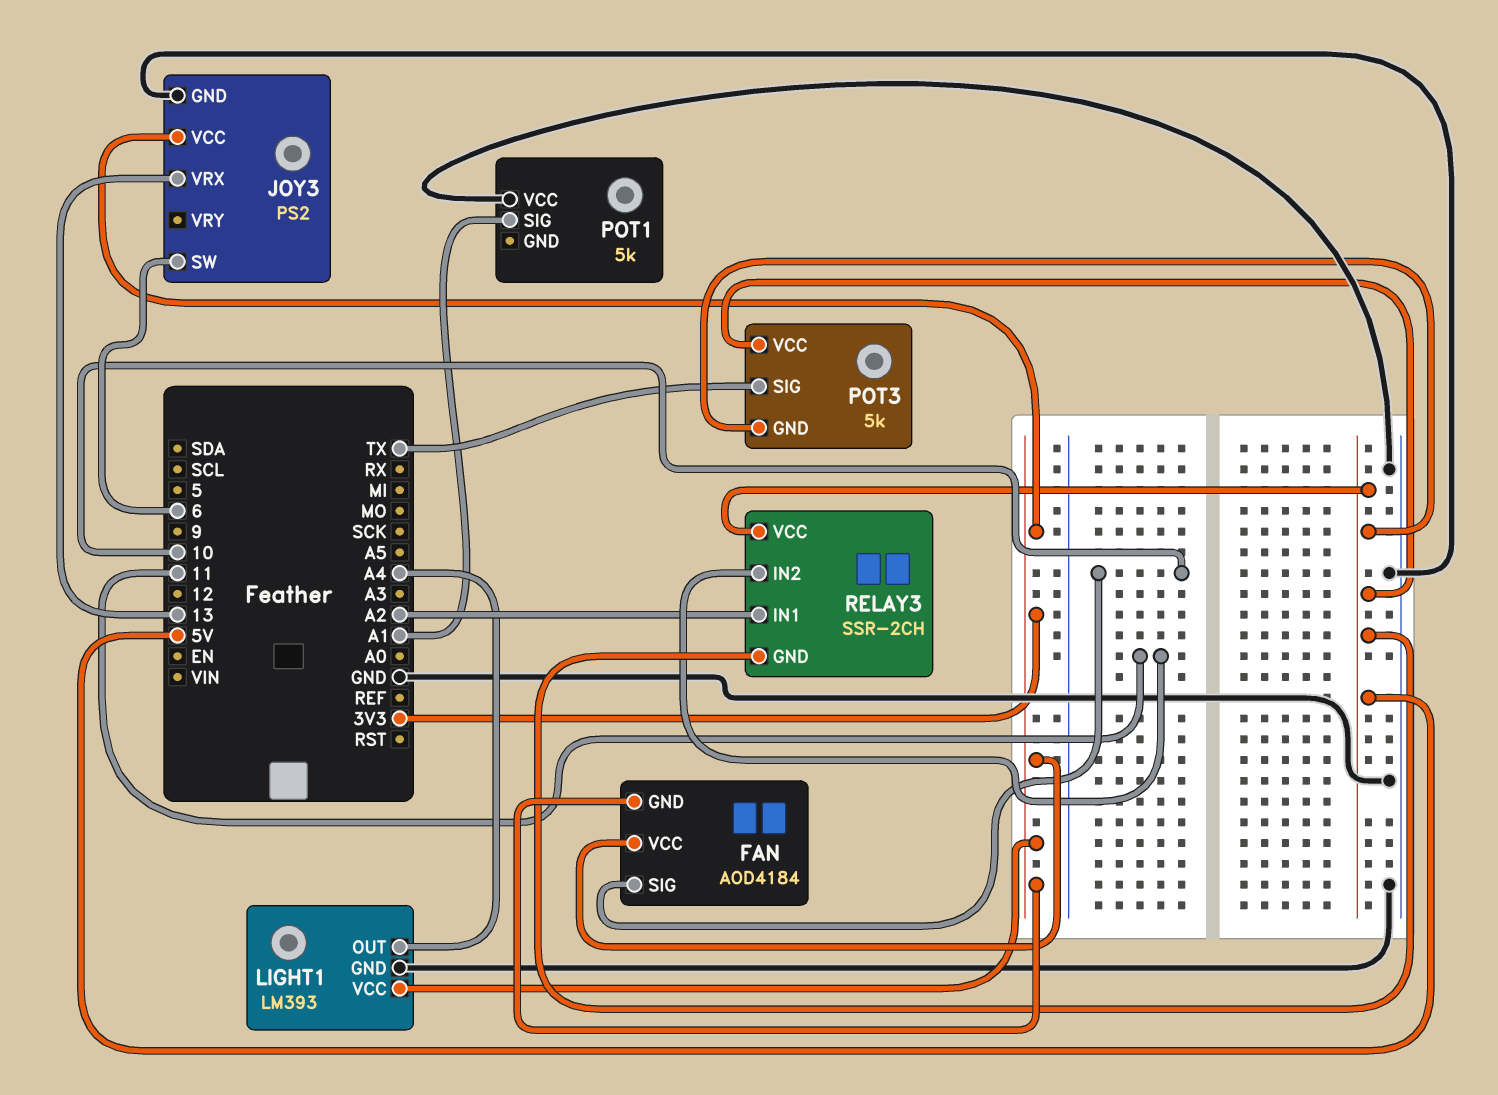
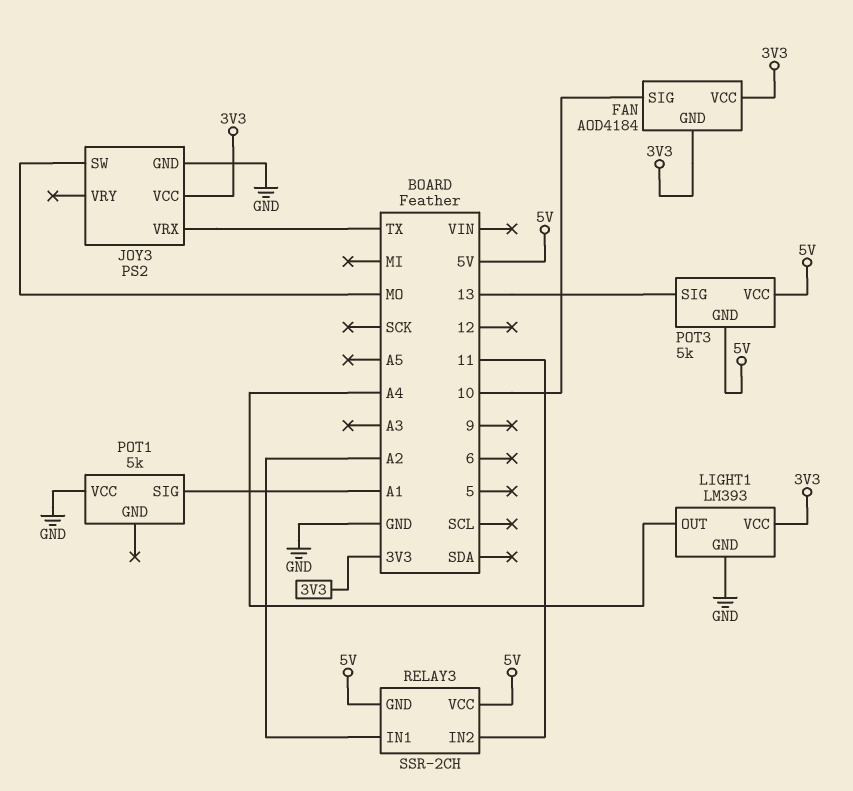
JOY3 pin SW: 6 -> MO
JOY3 pin VRX: 13 -> TX
POT3 pin SIG: TX -> 13

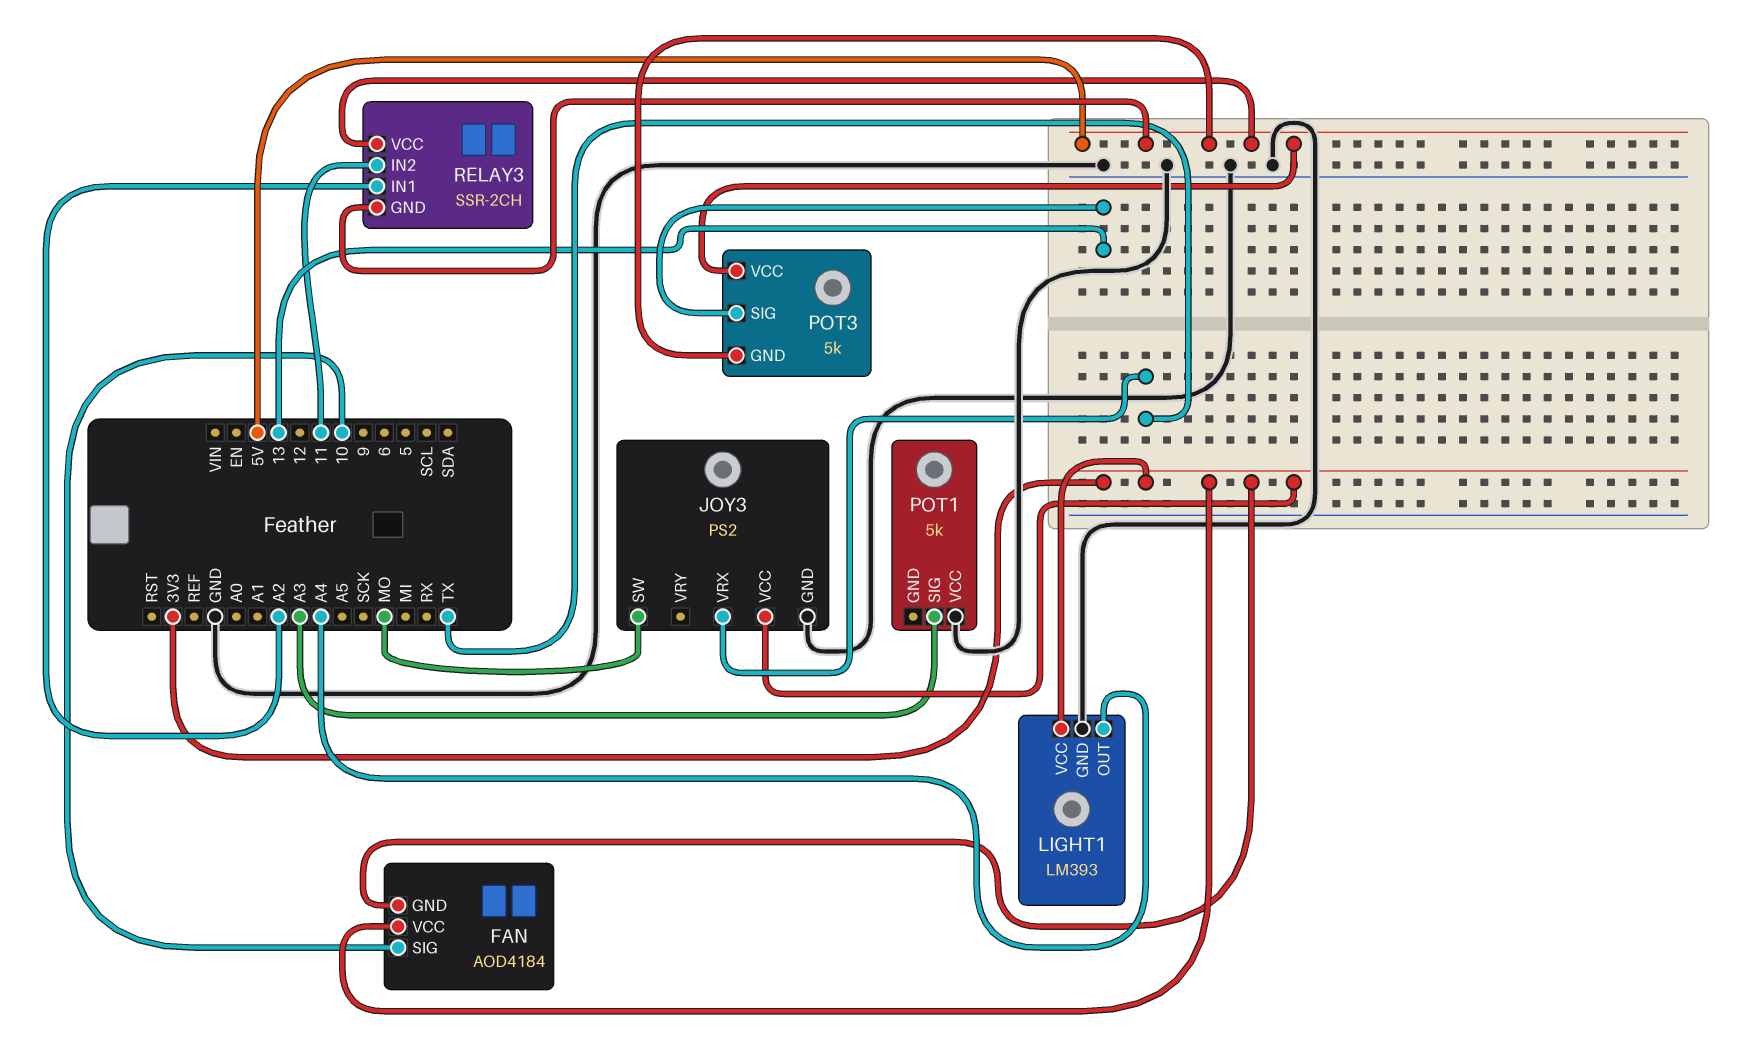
POT1 pin SIG: A1 -> A3

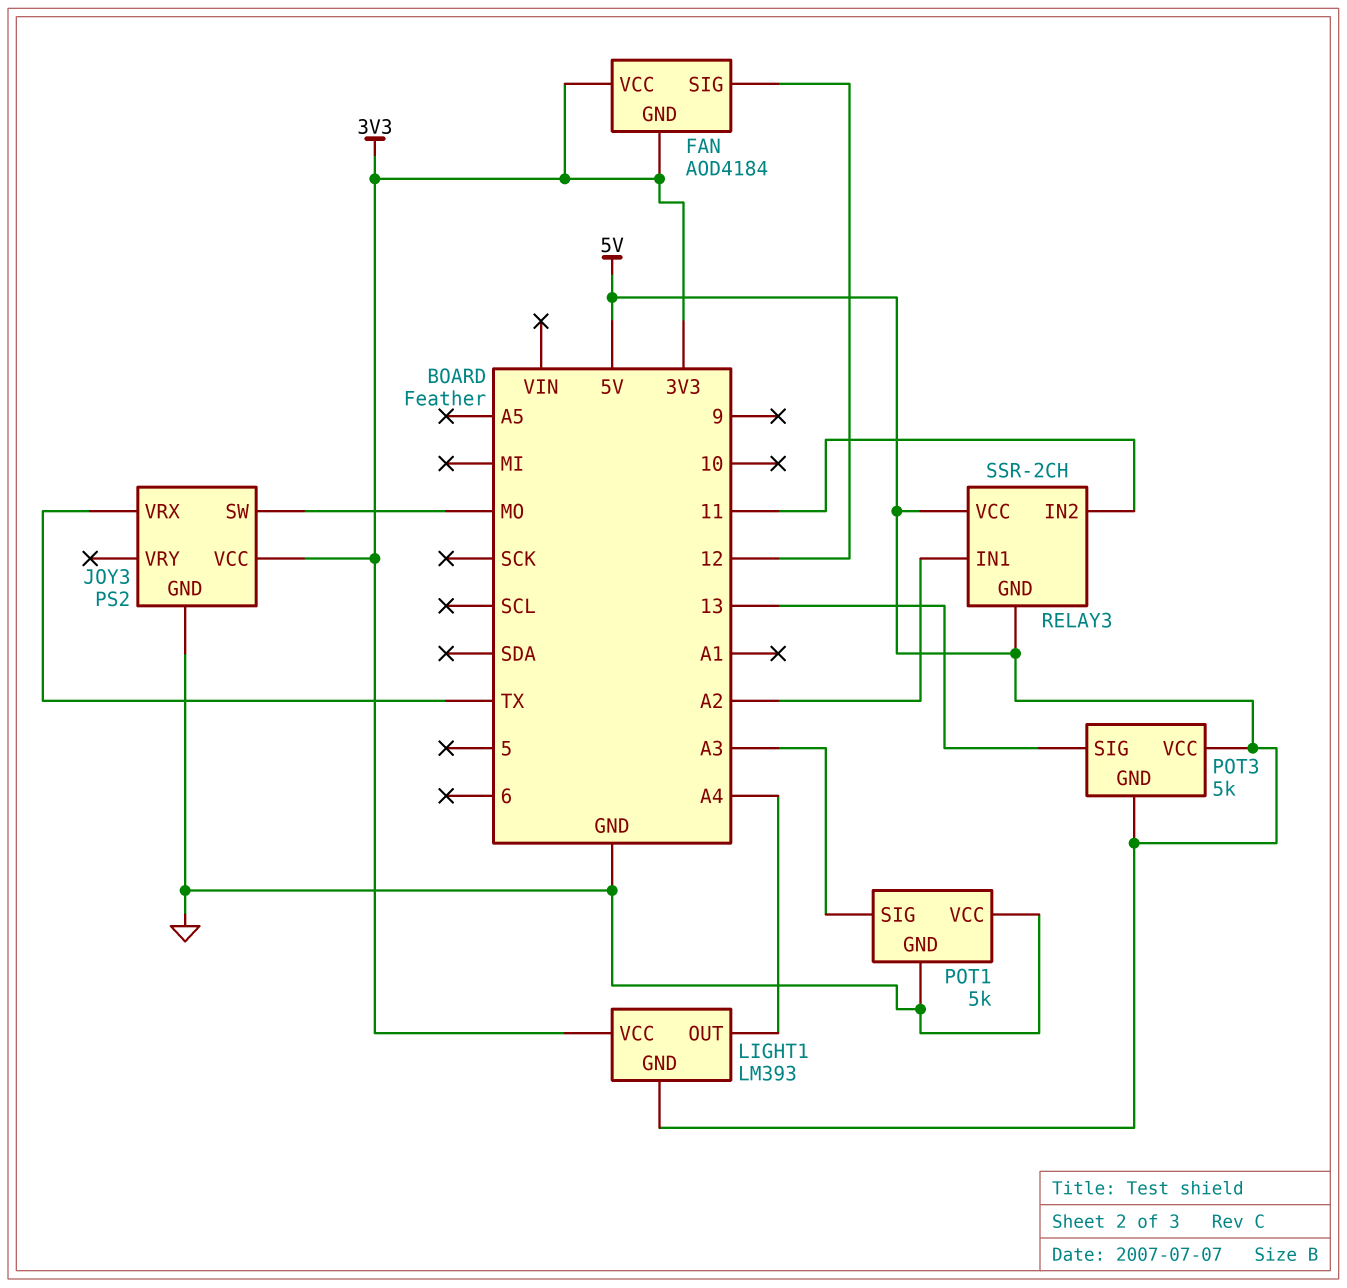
FAN pin SIG: 10 -> 12
LIGHT1 pin GND: GND -> 5V
POT1 pin GND: none -> GND

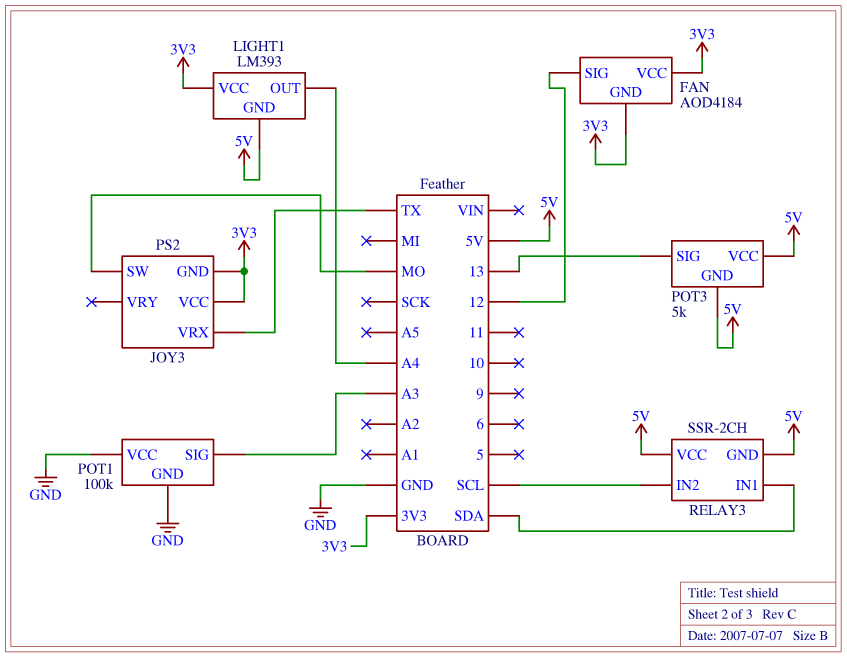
JOY3 pin GND: GND -> 3V3
POT1: 5k -> 100k
RELAY3 pin IN1: A2 -> SDA
RELAY3 pin IN2: 11 -> SCL

